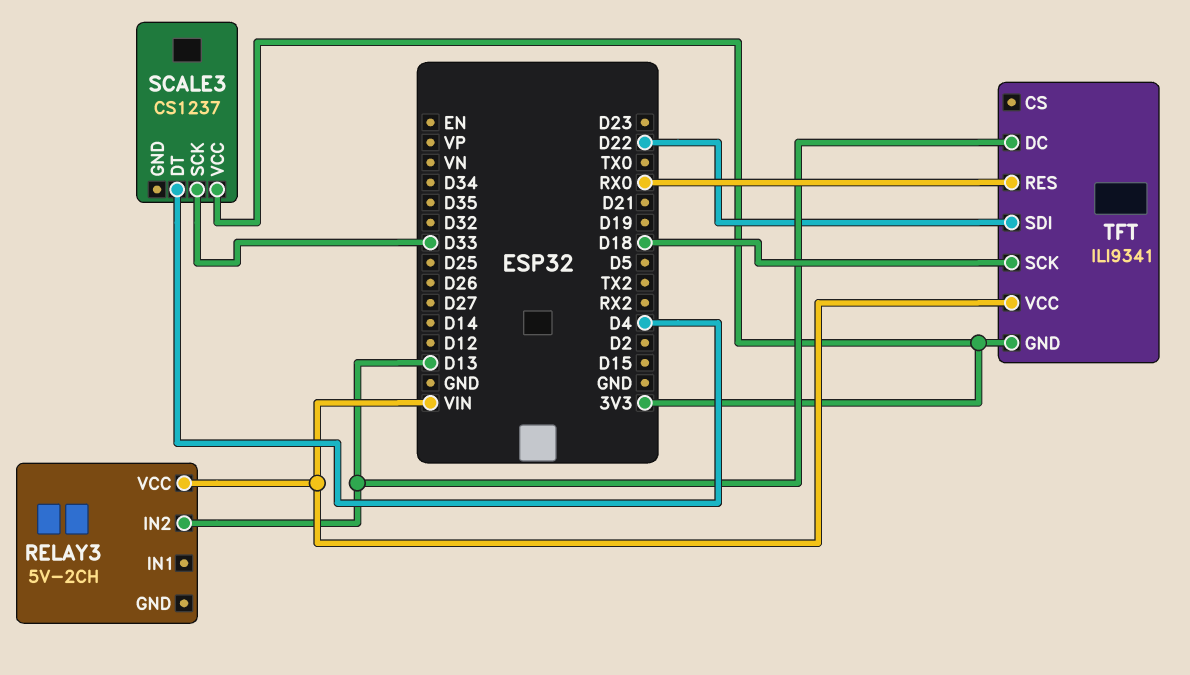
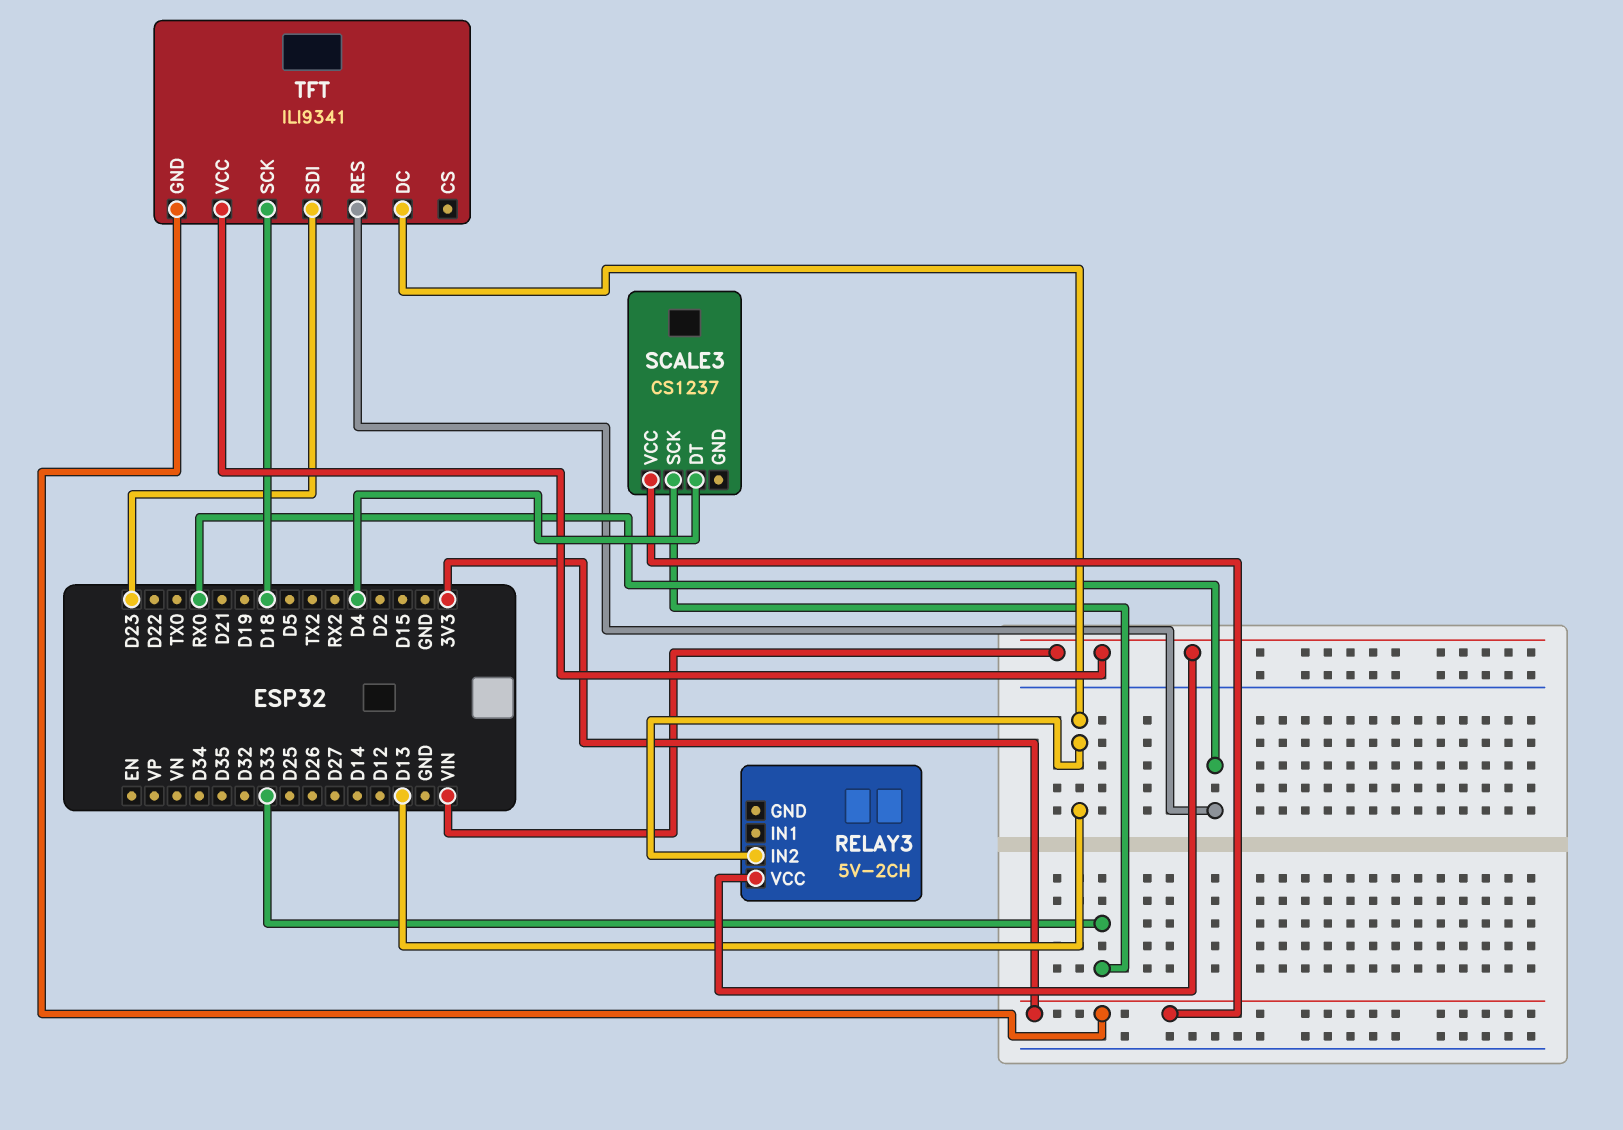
TFT pin SDI: D22 -> D23

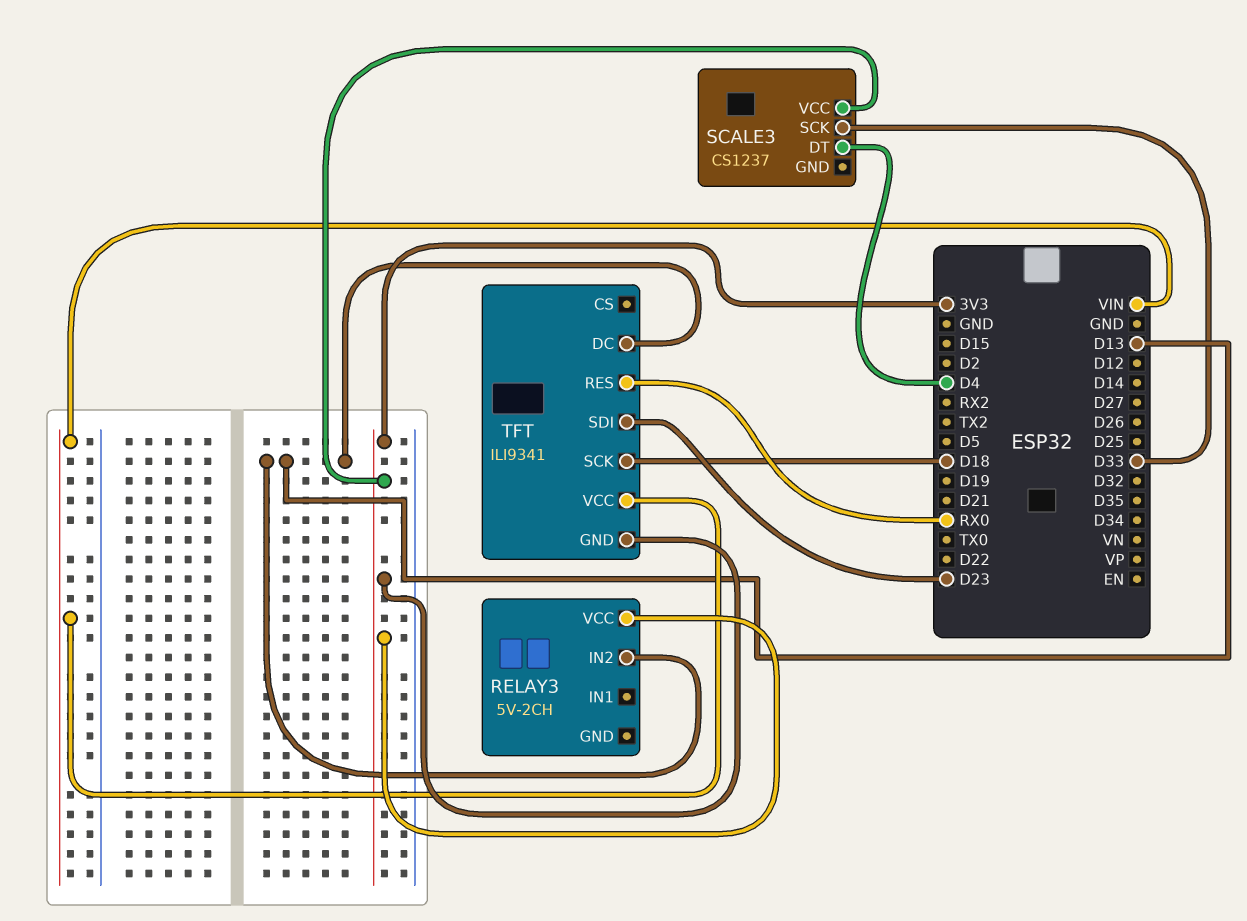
RELAY3 pin VCC: VIN -> 3V3

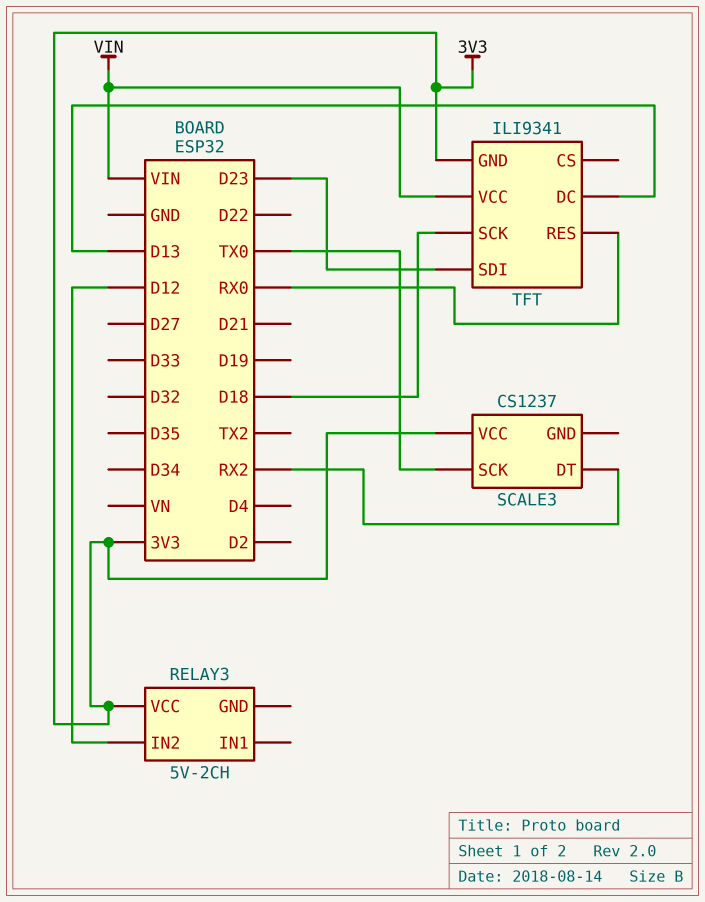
RELAY3 pin IN2: D13 -> D12
SCALE3 pin DT: D4 -> RX2
SCALE3 pin SCK: D33 -> TX0

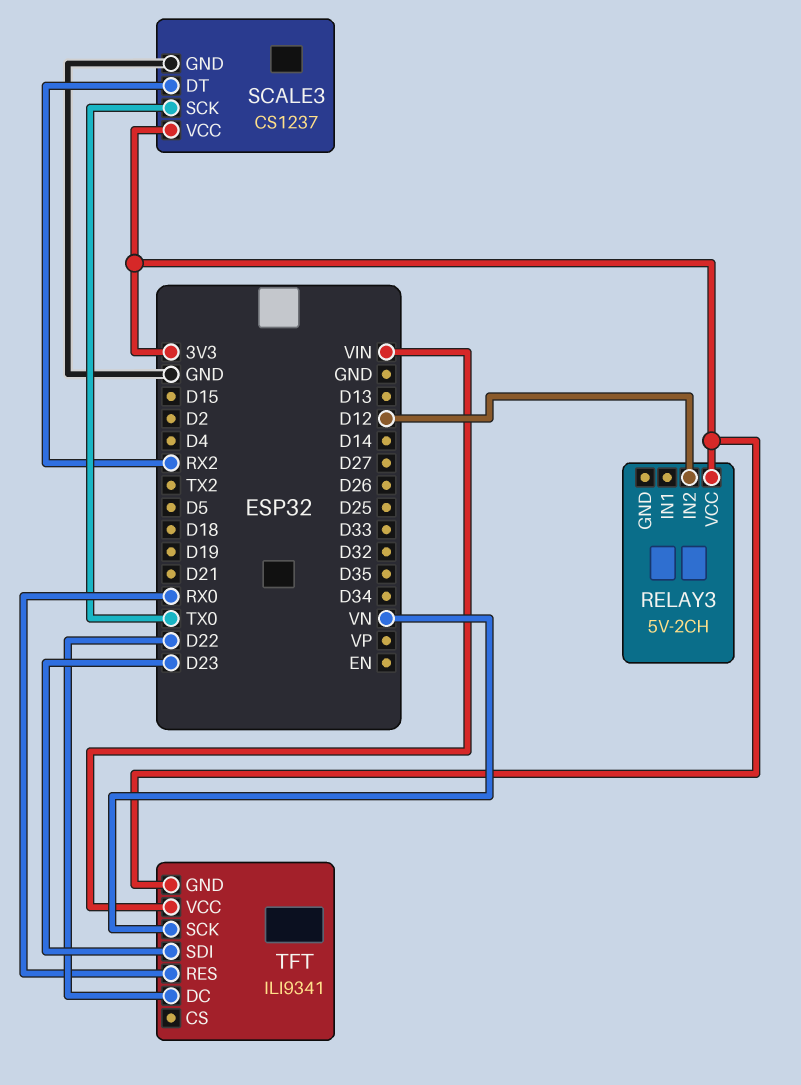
SCALE3 pin GND: none -> GND
TFT pin DC: D13 -> D22
TFT pin SCK: D18 -> VN

